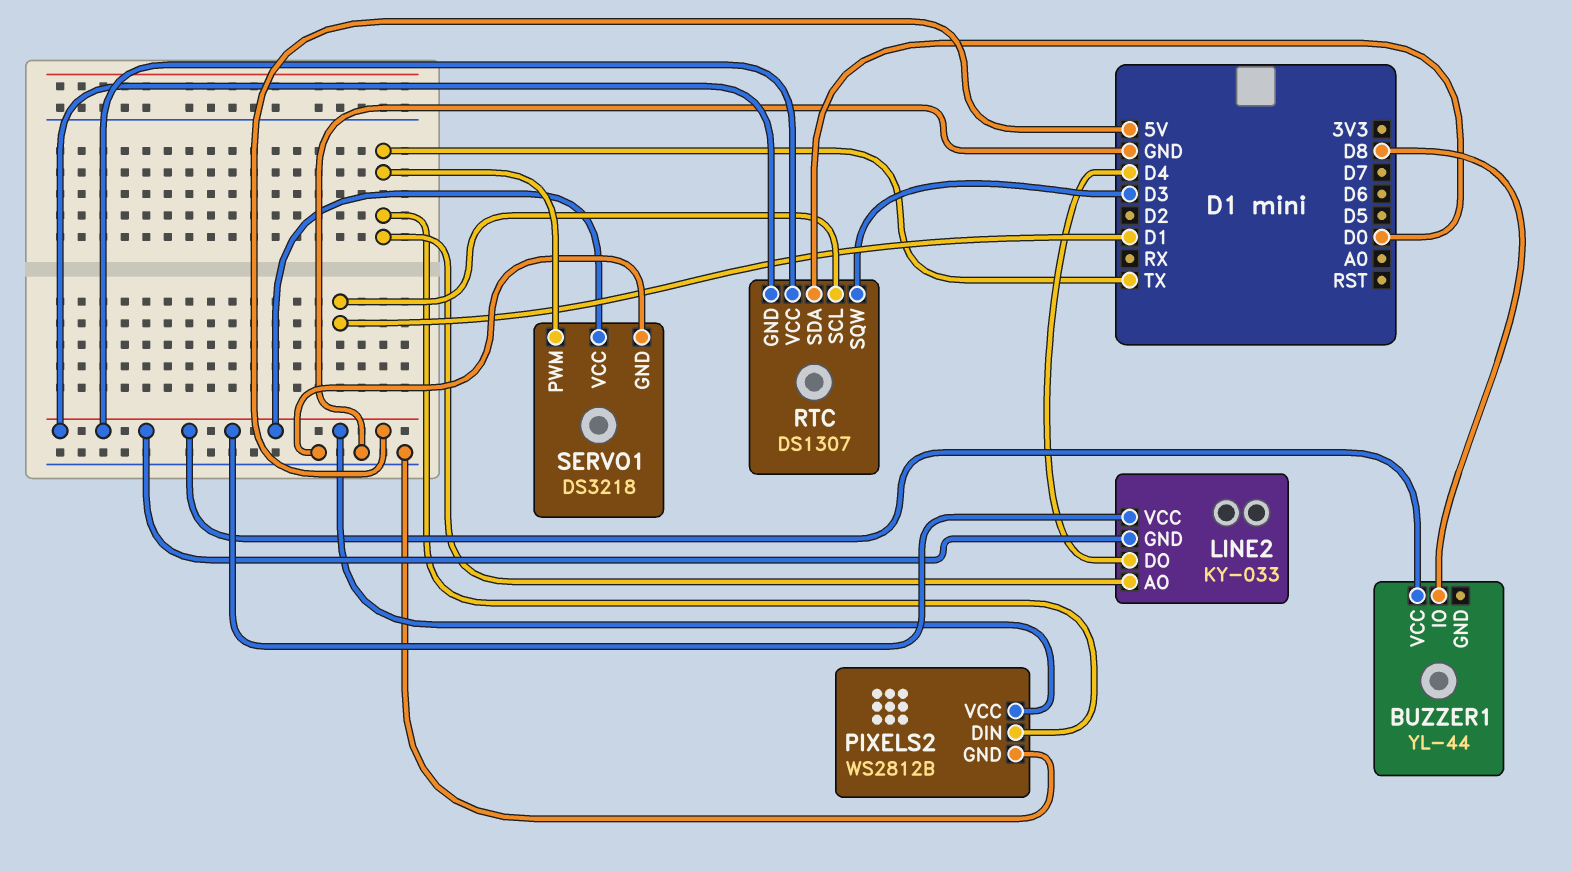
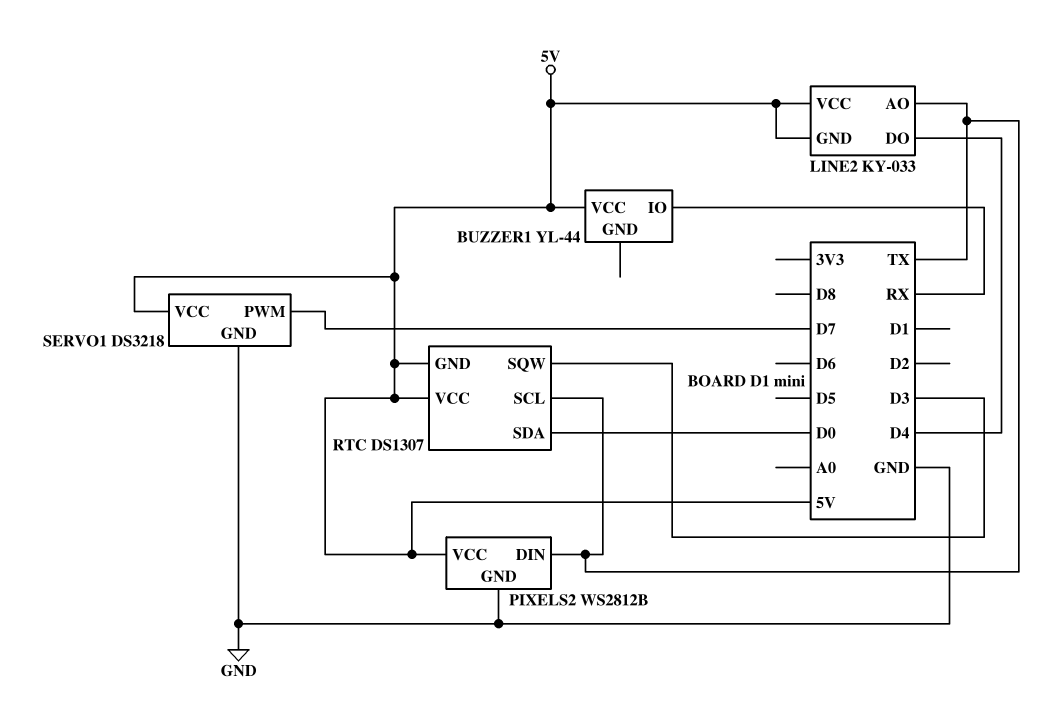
BUZZER1 pin IO: D8 -> RX
RTC pin SCL: D1 -> TX
SERVO1 pin PWM: TX -> D7

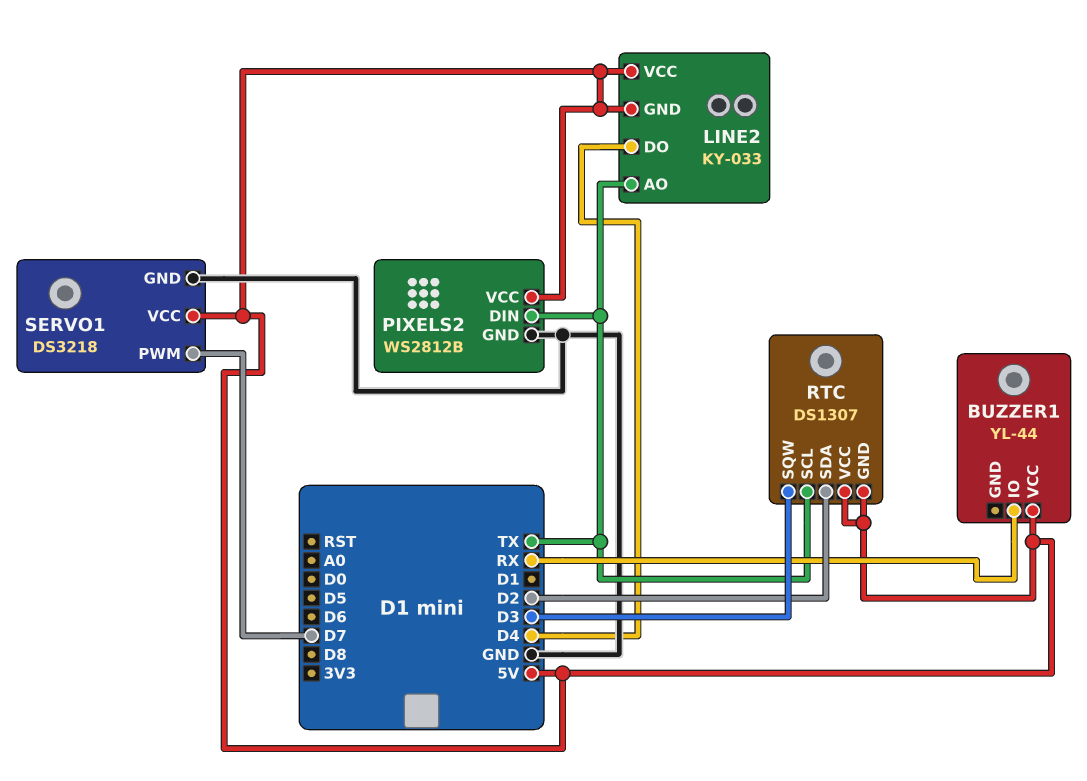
RTC pin SDA: D0 -> D2

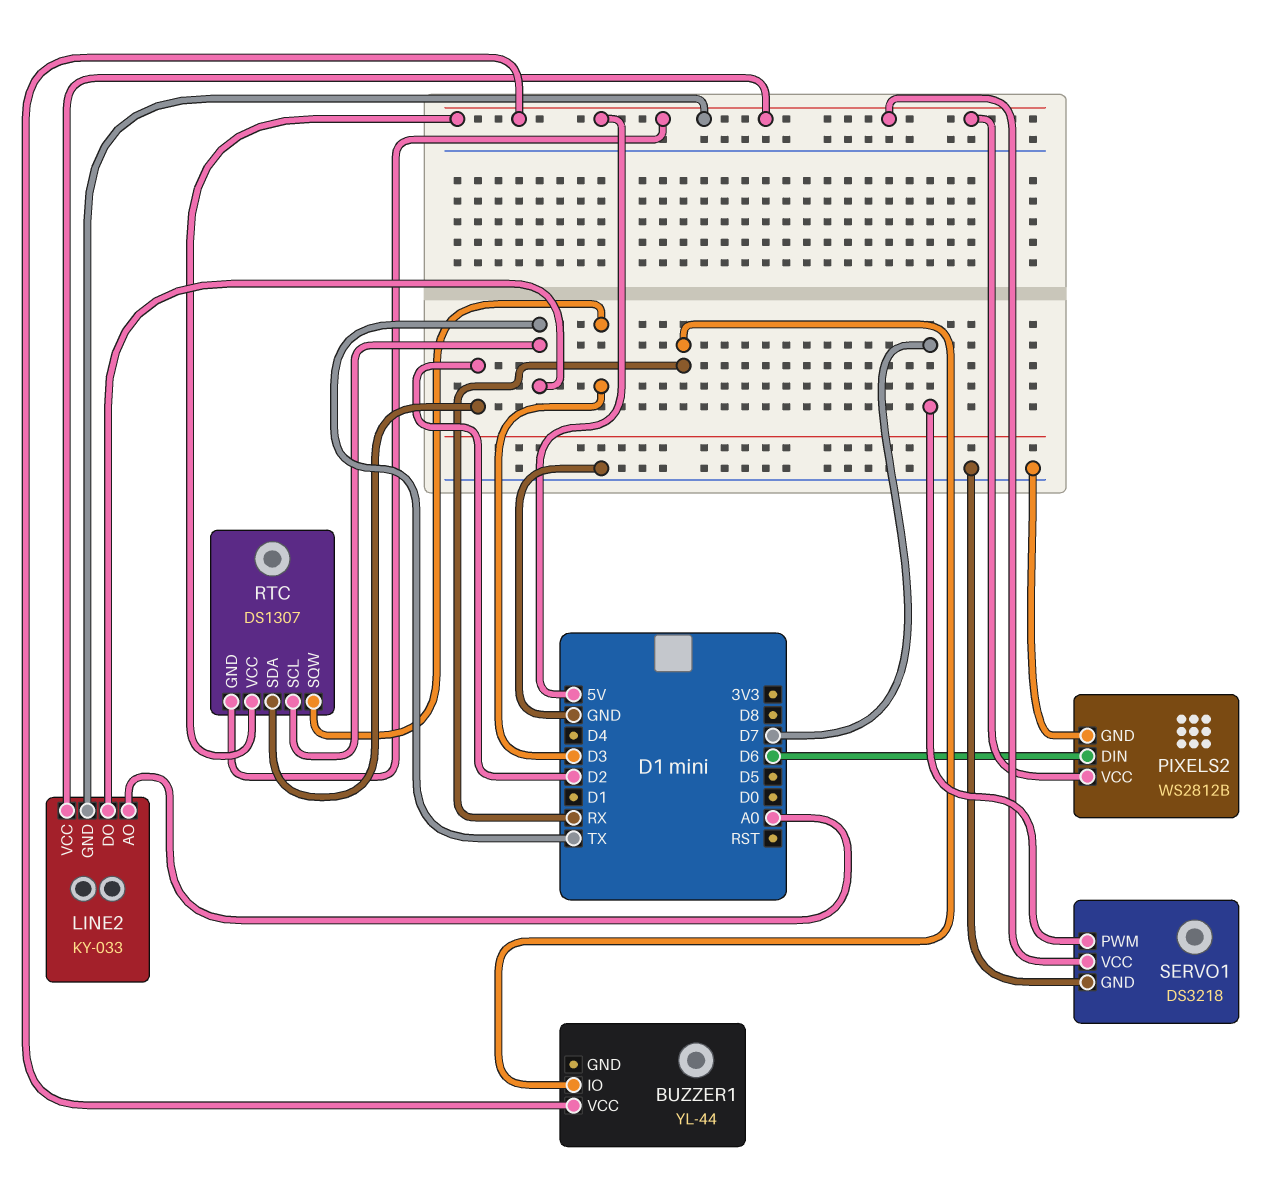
LINE2 pin AO: TX -> A0
LINE2 pin DO: D4 -> TX
PIXELS2 pin DIN: TX -> D6

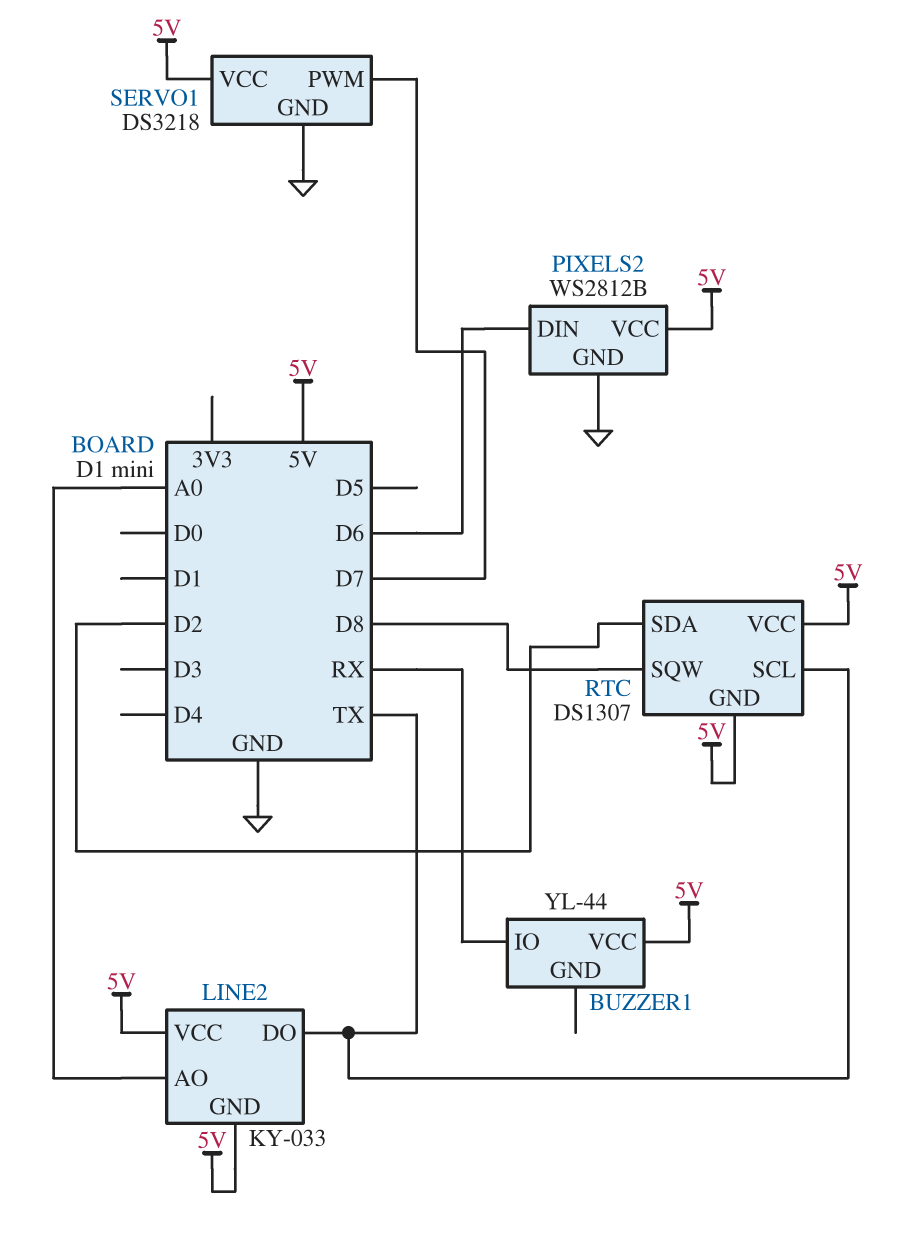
RTC pin SQW: D3 -> D8

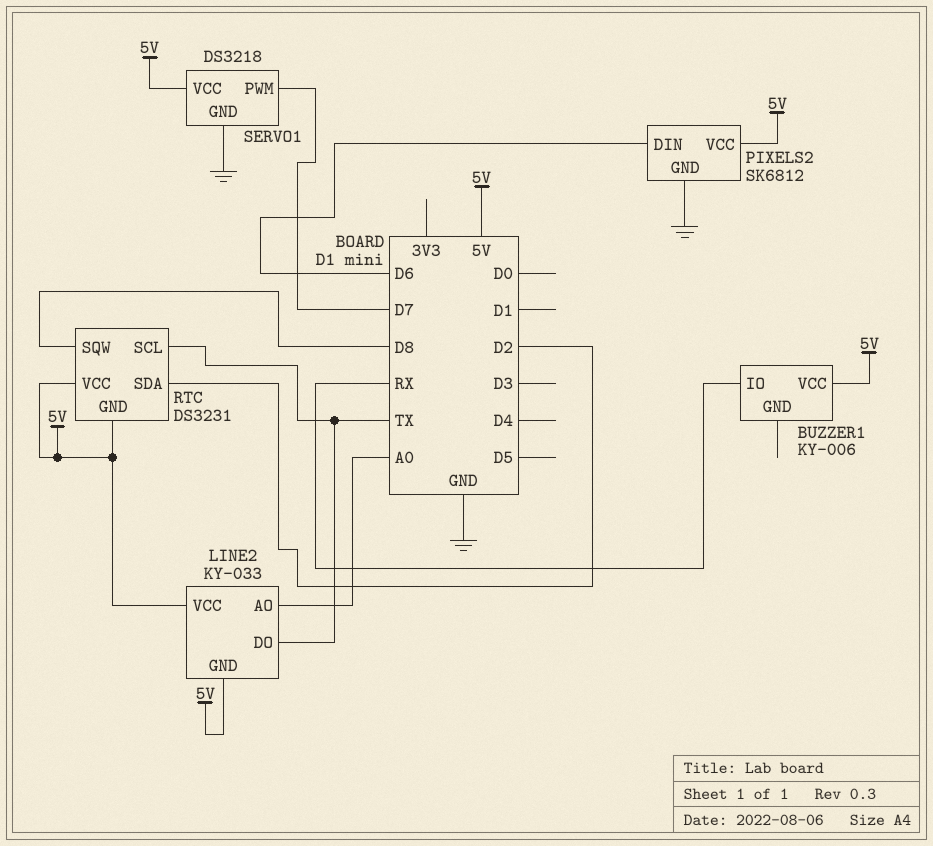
BUZZER1: YL-44 -> KY-006
PIXELS2: WS2812B -> SK6812
RTC: DS1307 -> DS3231

